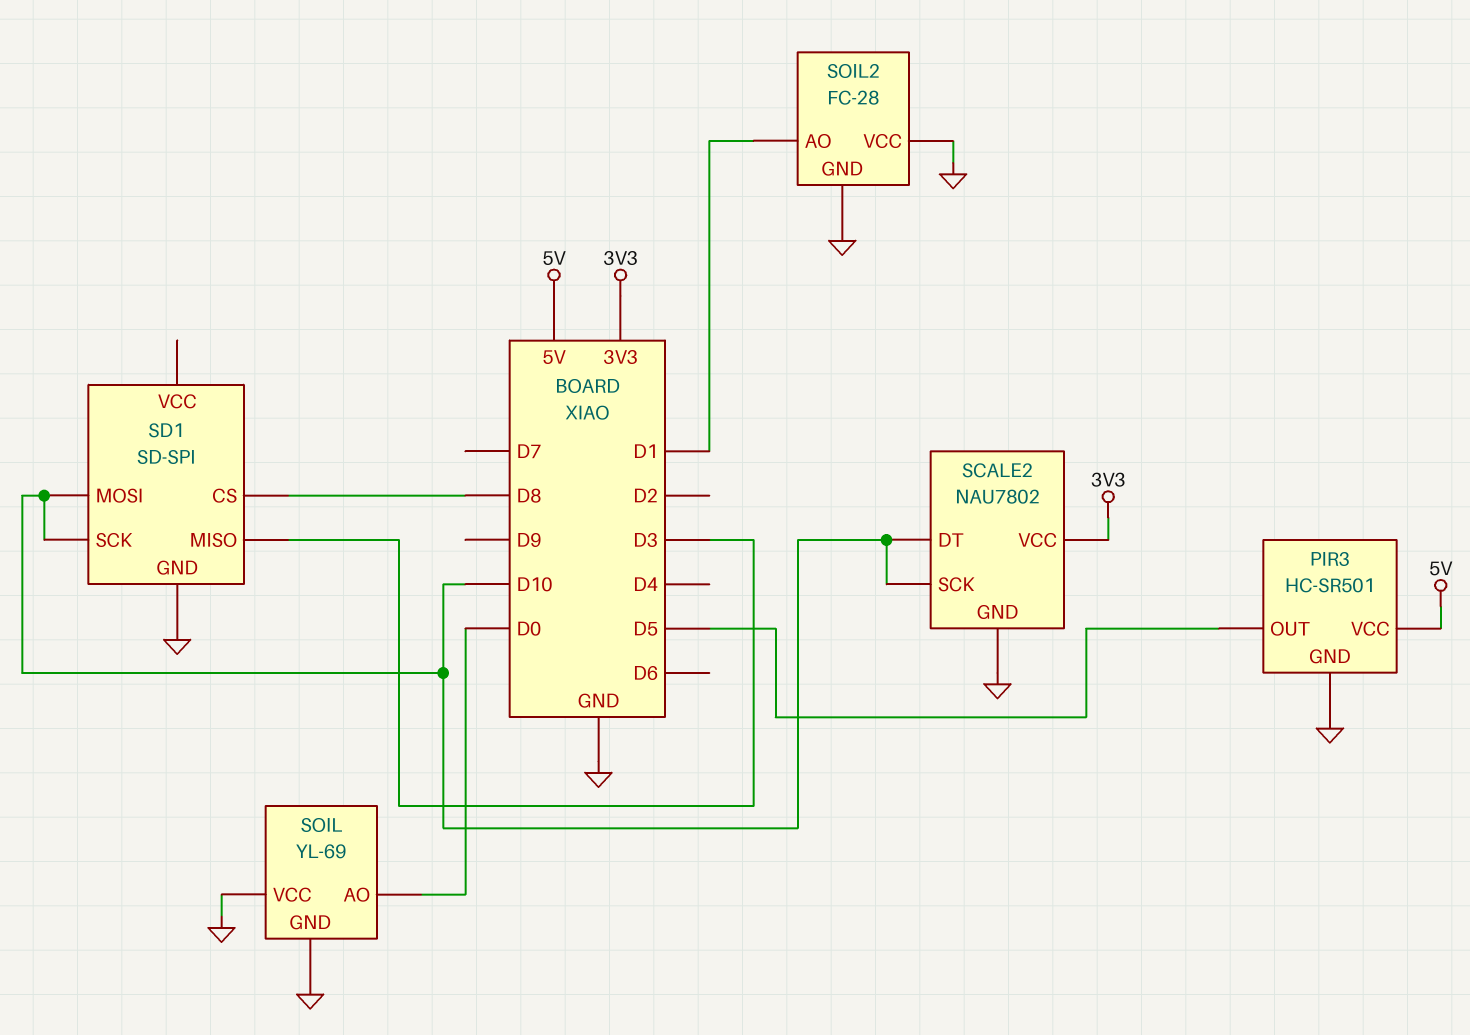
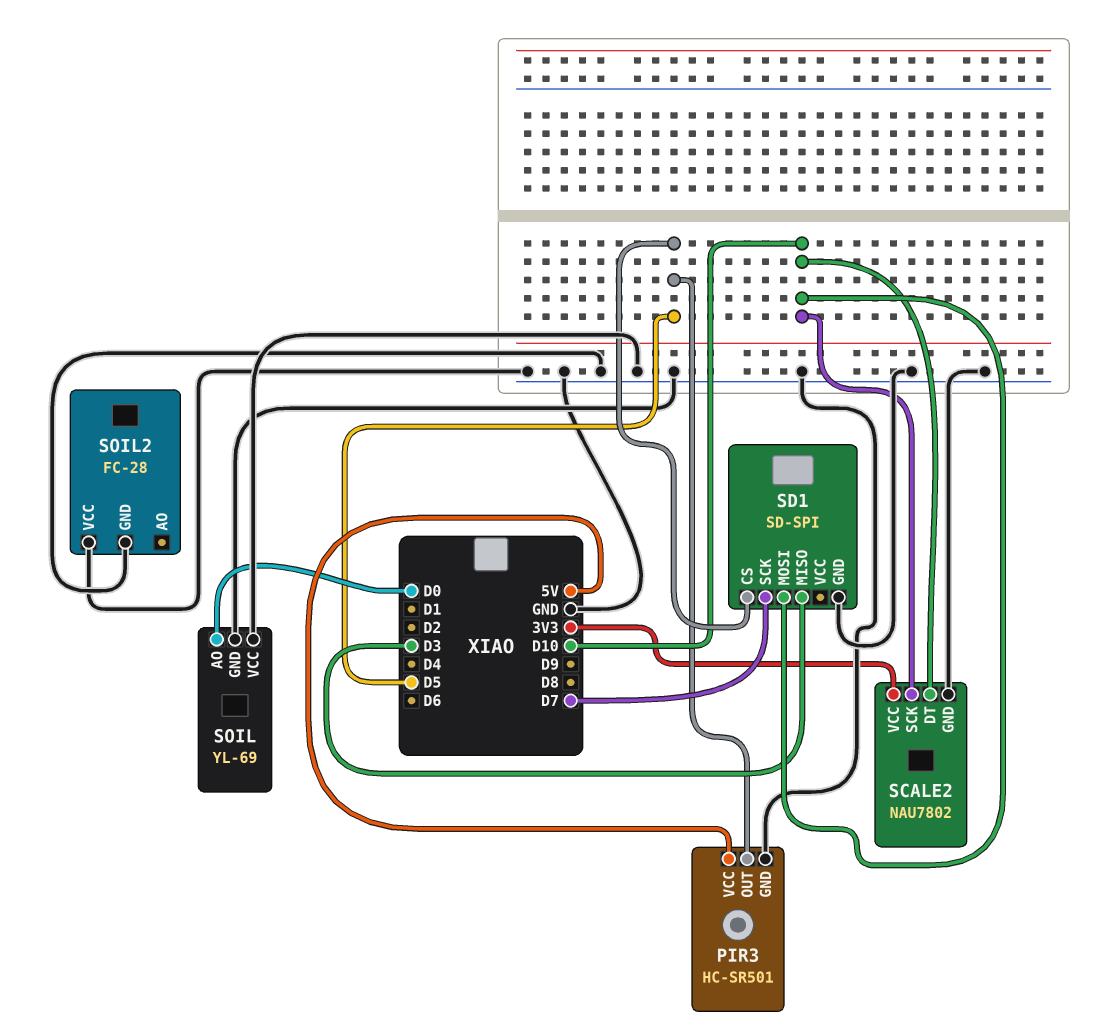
SD1 pin CS: D8 -> D5
SD1 pin SCK: D10 -> D7
SOIL2 pin AO: D1 -> none

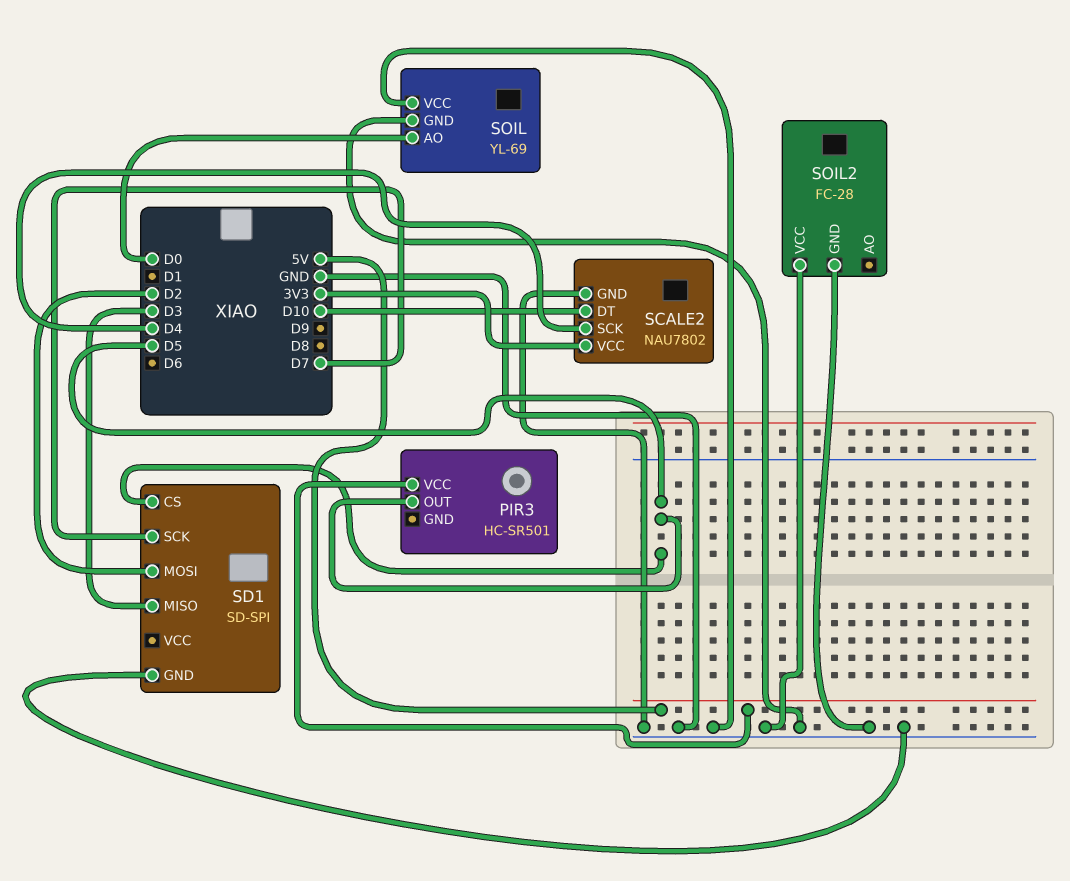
PIR3 pin GND: GND -> none
SCALE2 pin SCK: D10 -> D4
SD1 pin MOSI: D10 -> D2

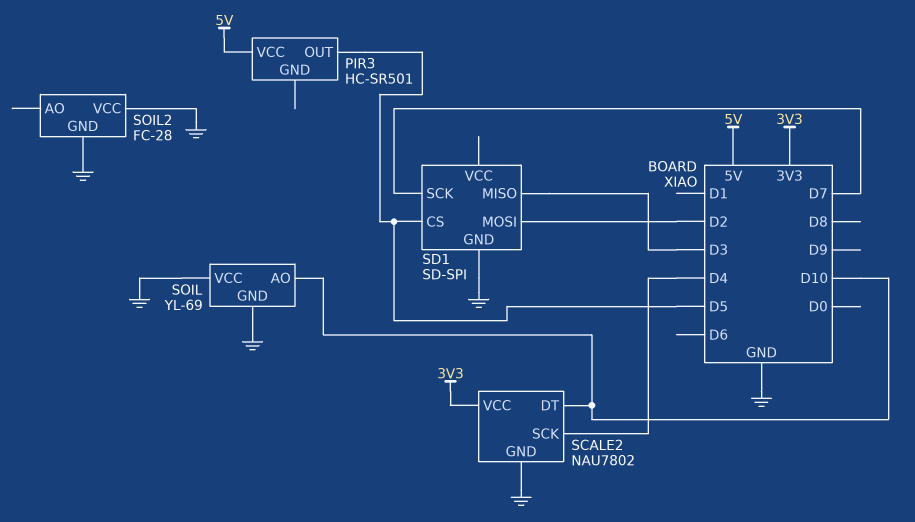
SOIL pin AO: D0 -> D10

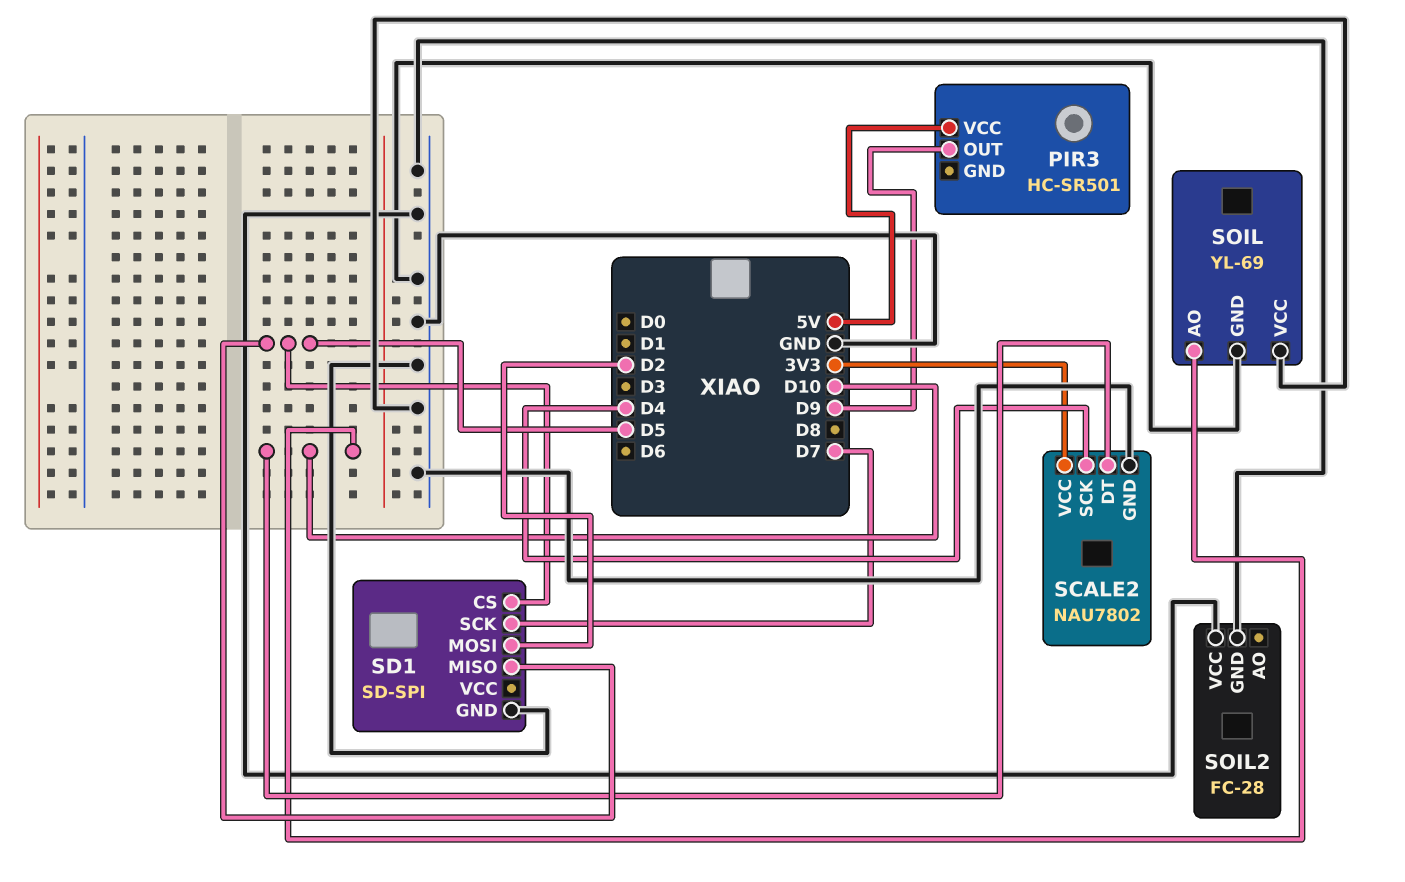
PIR3 pin OUT: D5 -> D9
SD1 pin MISO: D3 -> D5

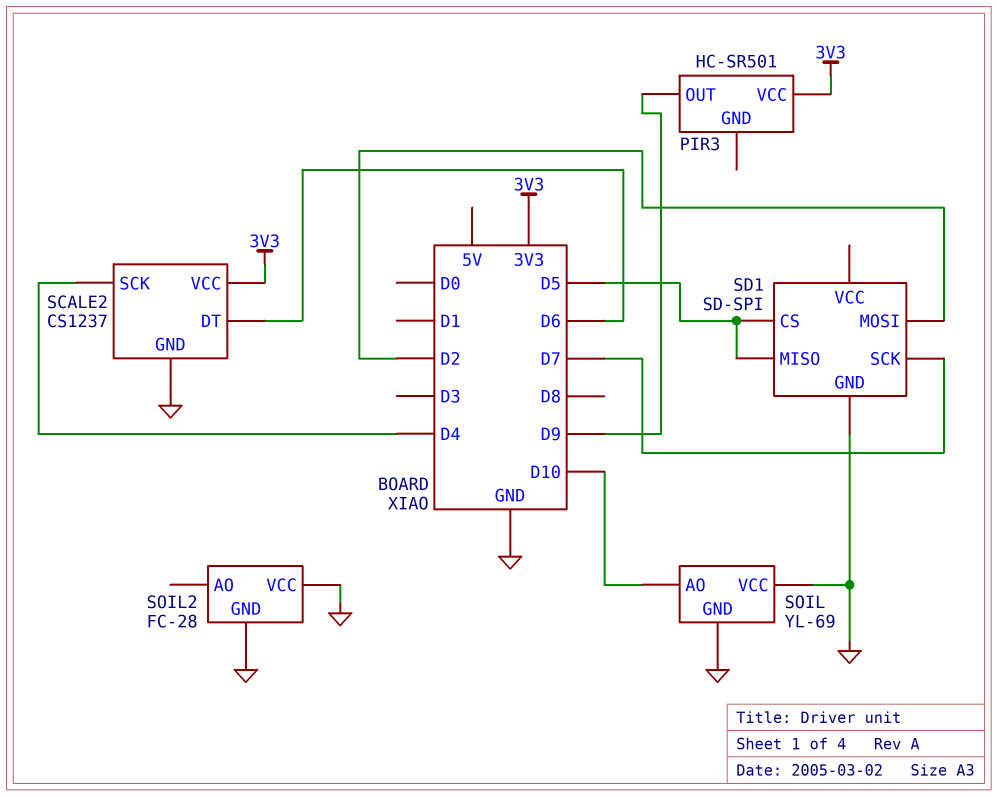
PIR3 pin VCC: 5V -> 3V3
SCALE2: NAU7802 -> CS1237
SCALE2 pin DT: D10 -> D6

